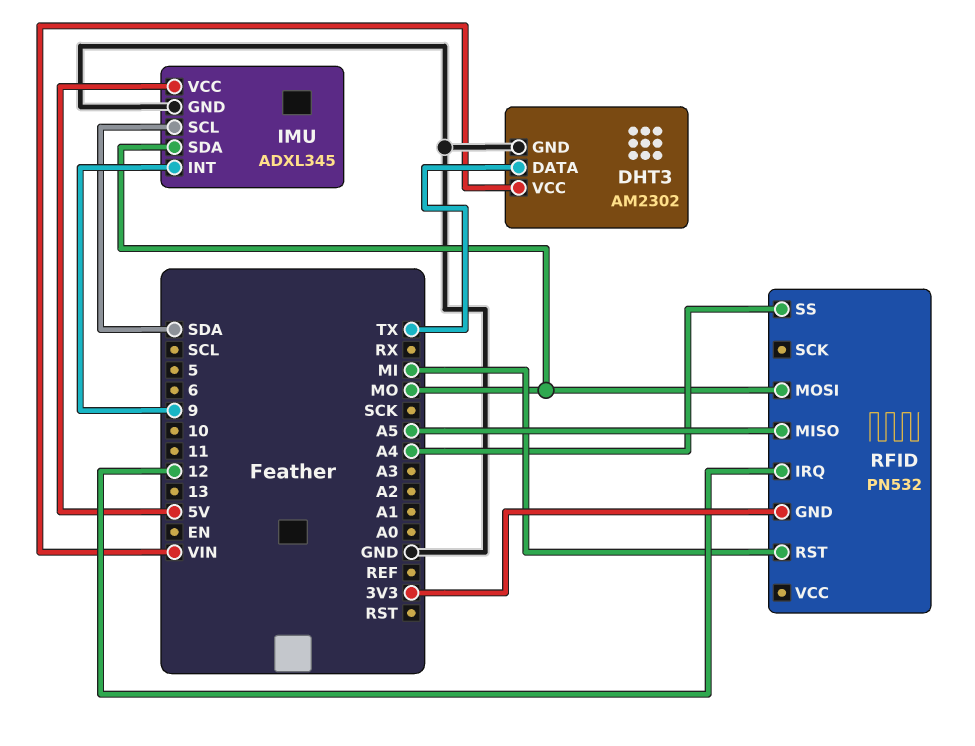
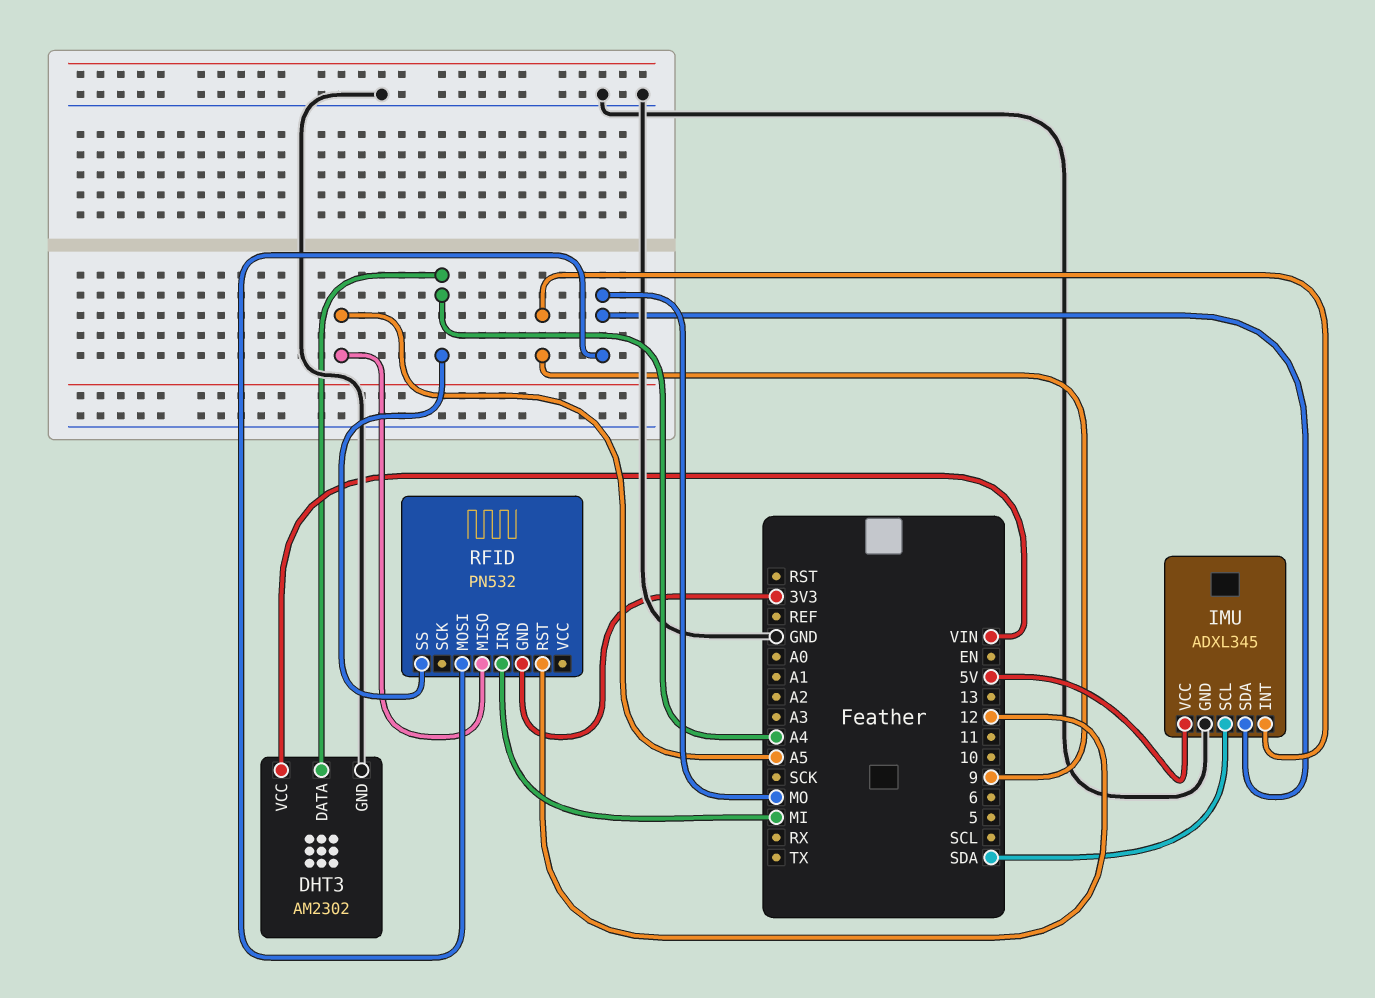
DHT3 pin DATA: TX -> A4
RFID pin IRQ: 12 -> MI
RFID pin RST: MI -> 12

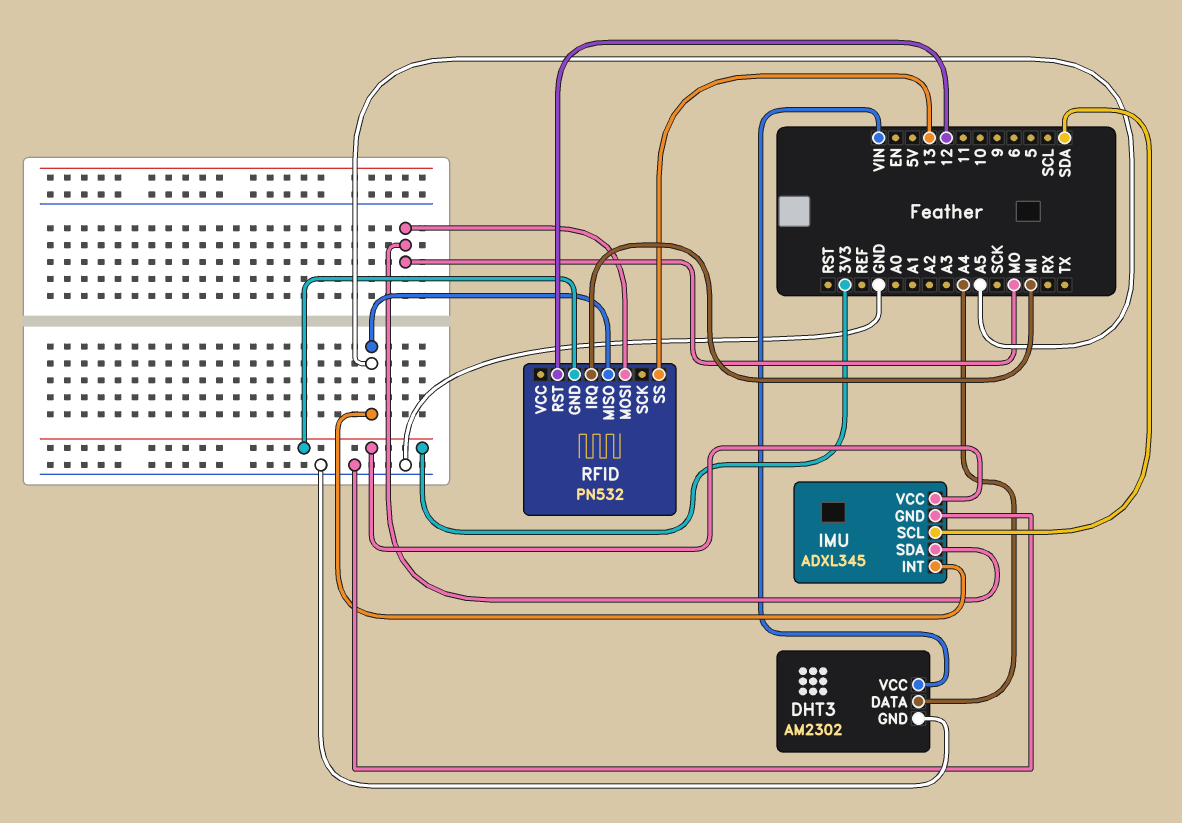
IMU pin INT: 9 -> A5
IMU pin VCC: 5V -> 3V3
RFID pin SS: A4 -> 13

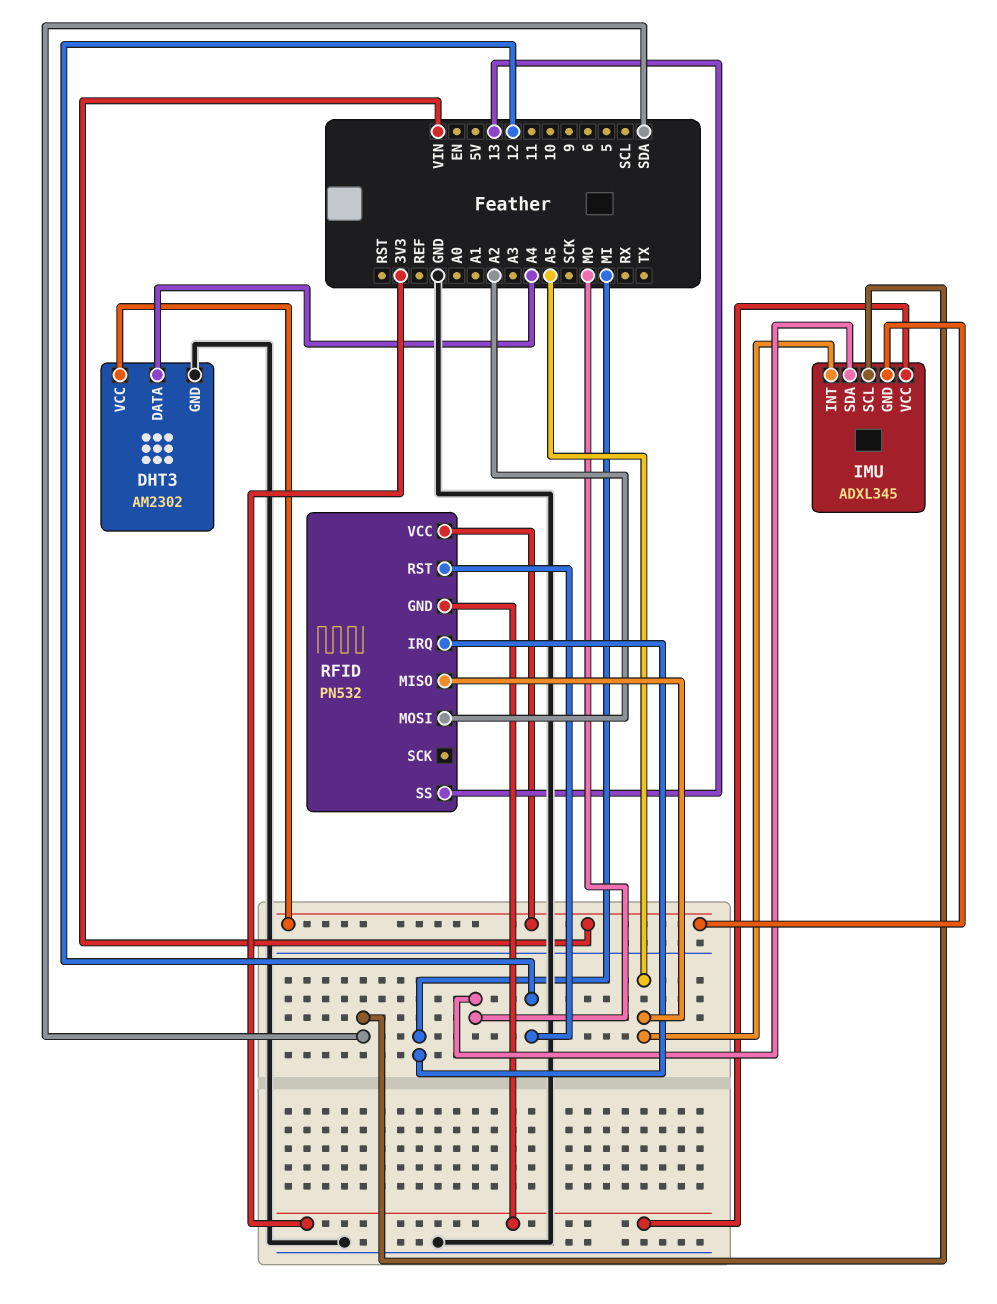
IMU pin GND: GND -> VIN
RFID pin MOSI: MO -> A2
RFID pin VCC: none -> VIN

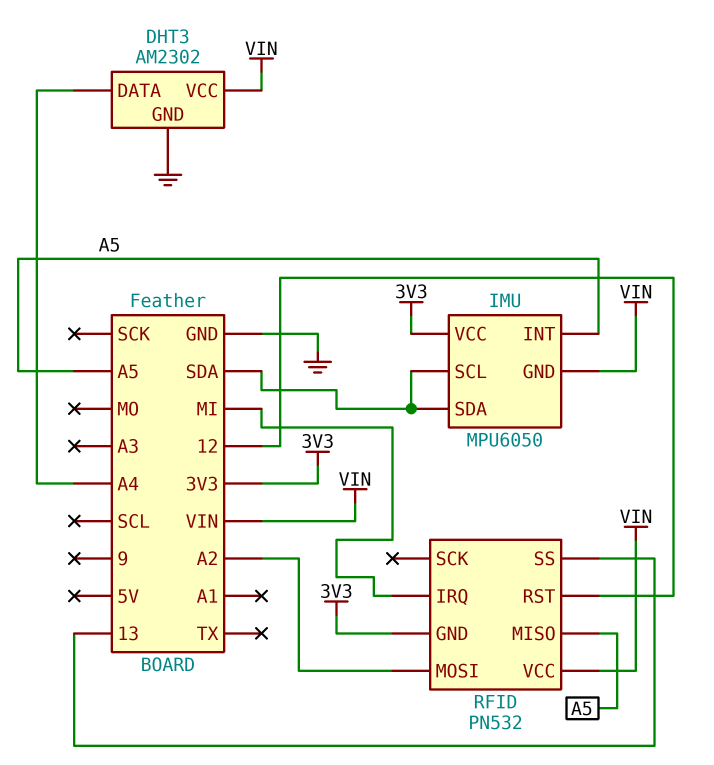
IMU: ADXL345 -> MPU6050
IMU pin SDA: MO -> SDA

